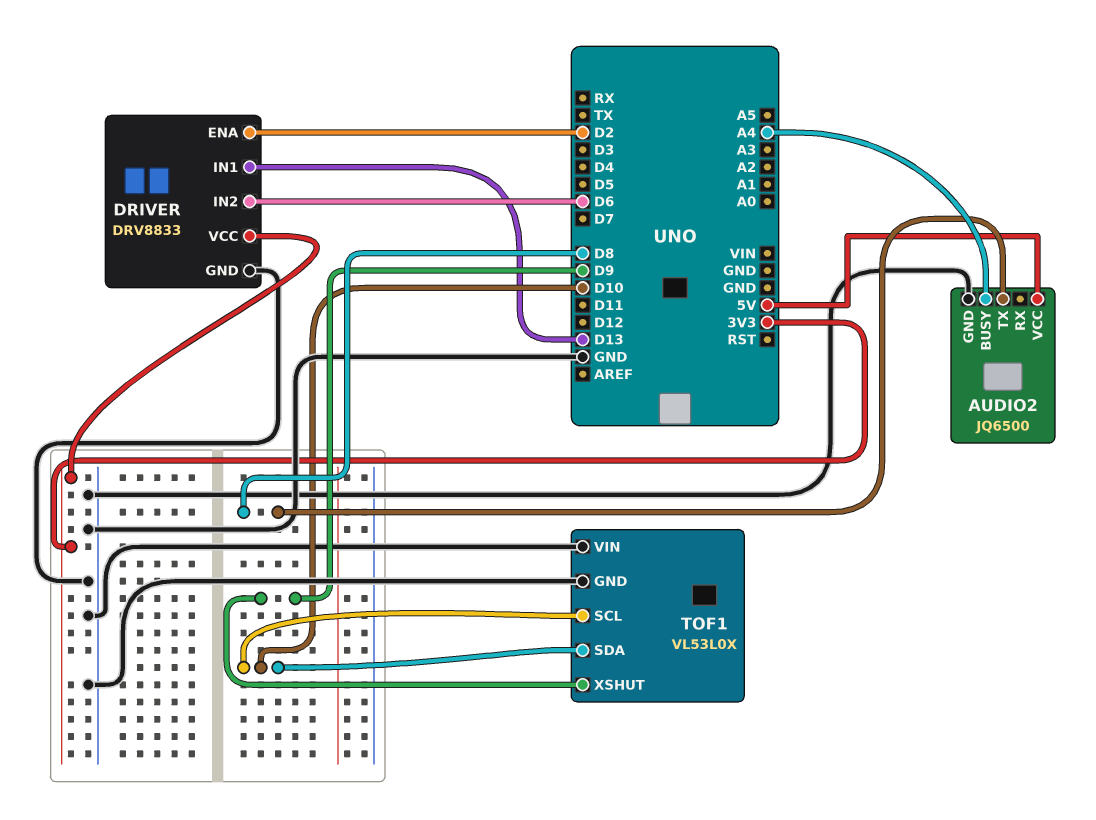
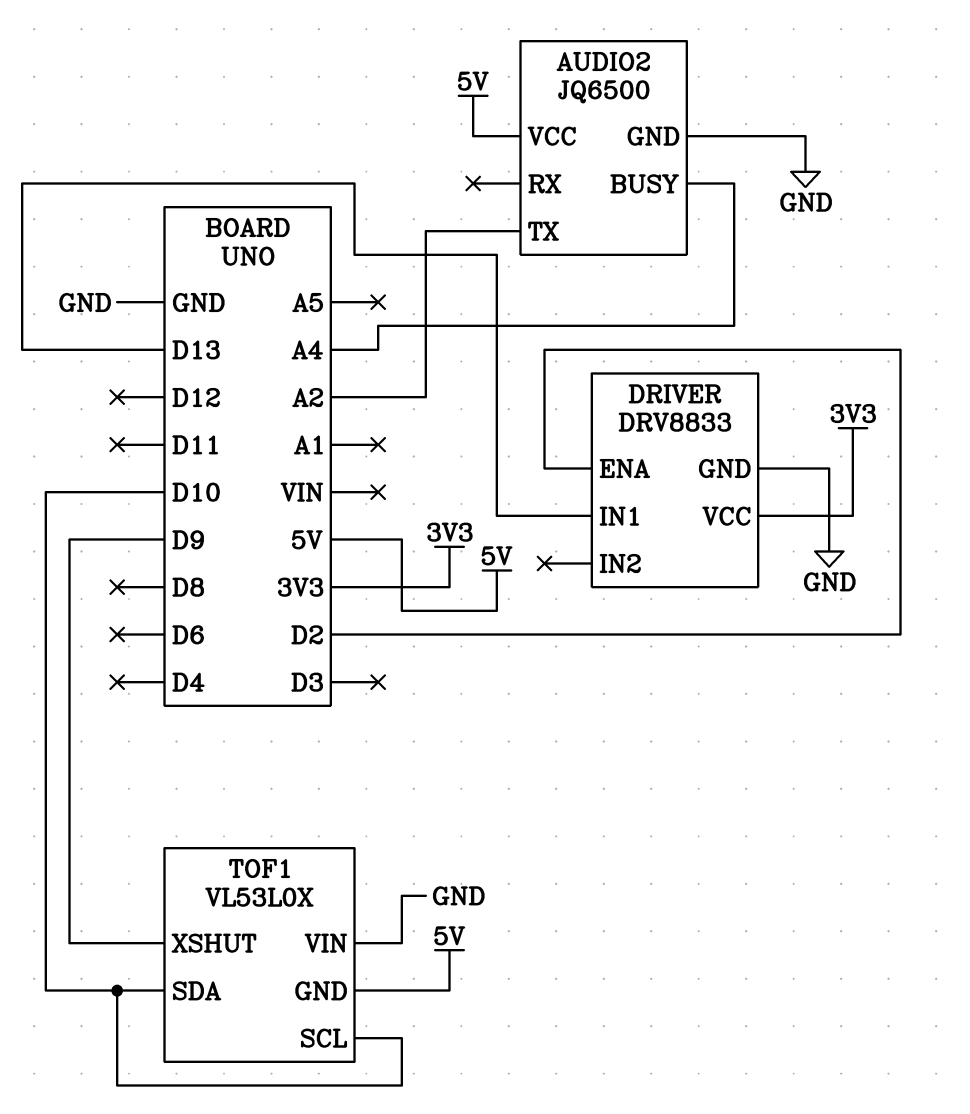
AUDIO2 pin TX: D8 -> A2
DRIVER pin IN2: D6 -> none
TOF1 pin GND: GND -> 5V

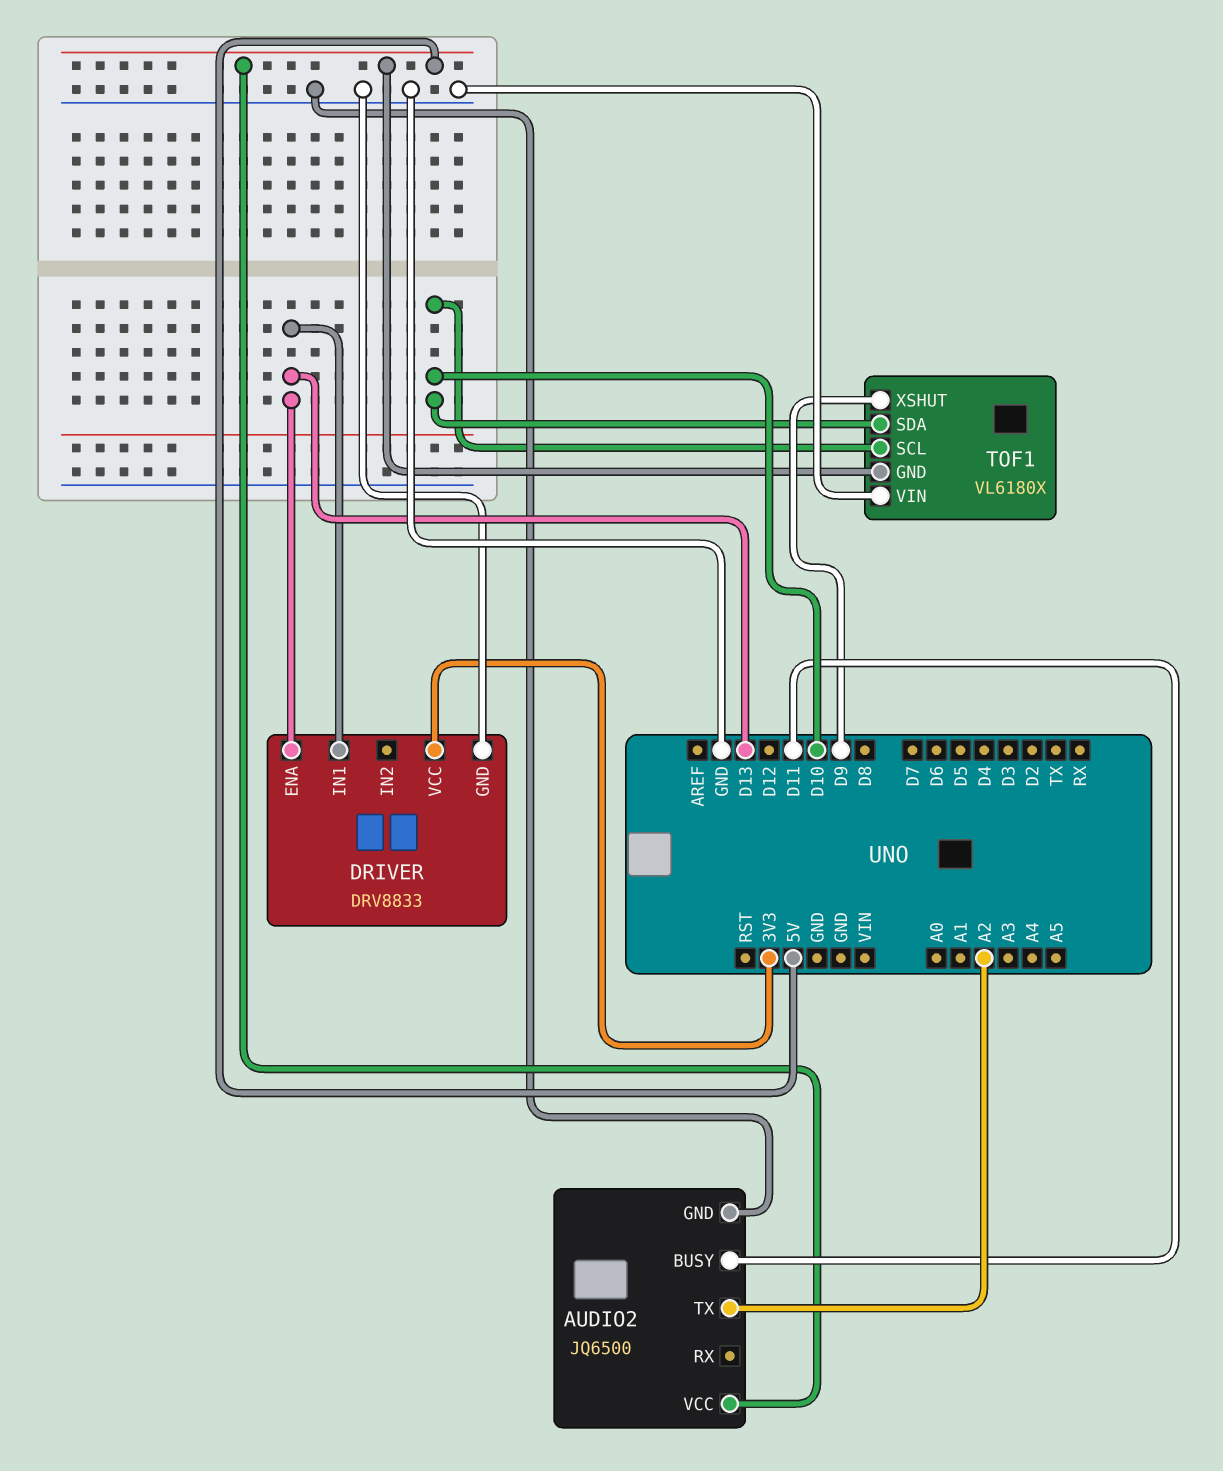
AUDIO2 pin BUSY: A4 -> D11
DRIVER pin ENA: D2 -> D13
TOF1: VL53L0X -> VL6180X

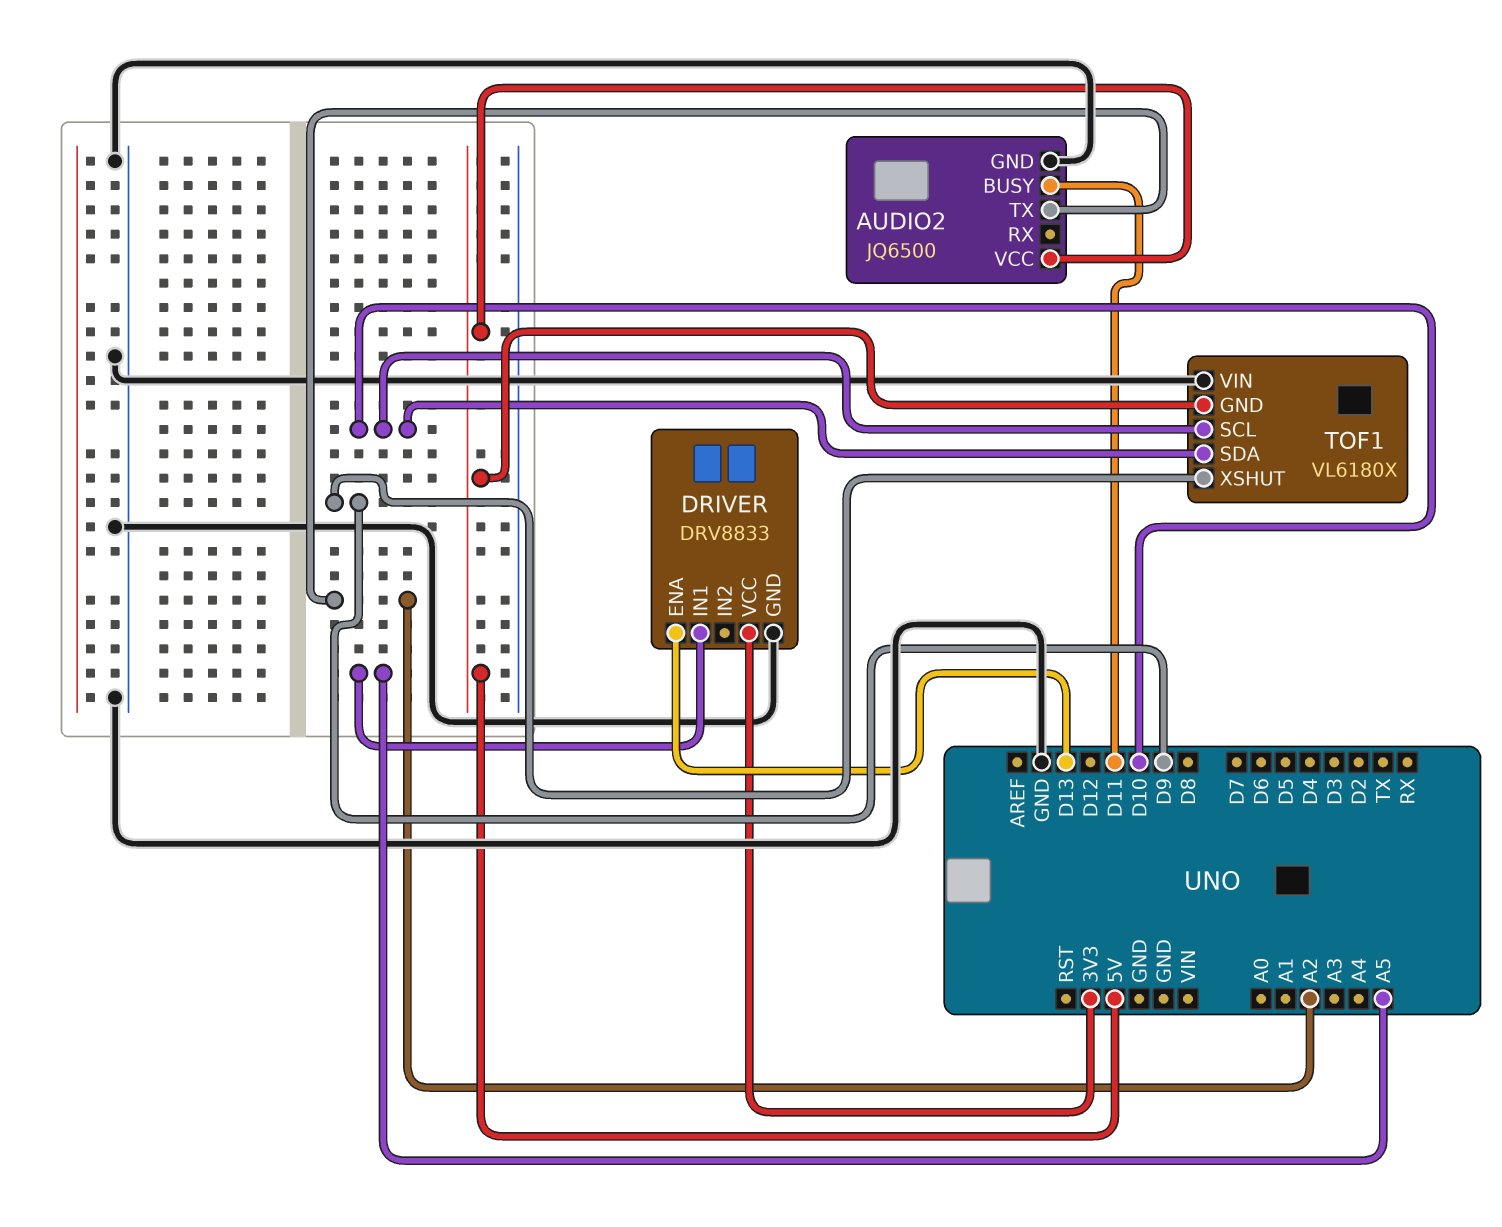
DRIVER pin IN1: D13 -> A5

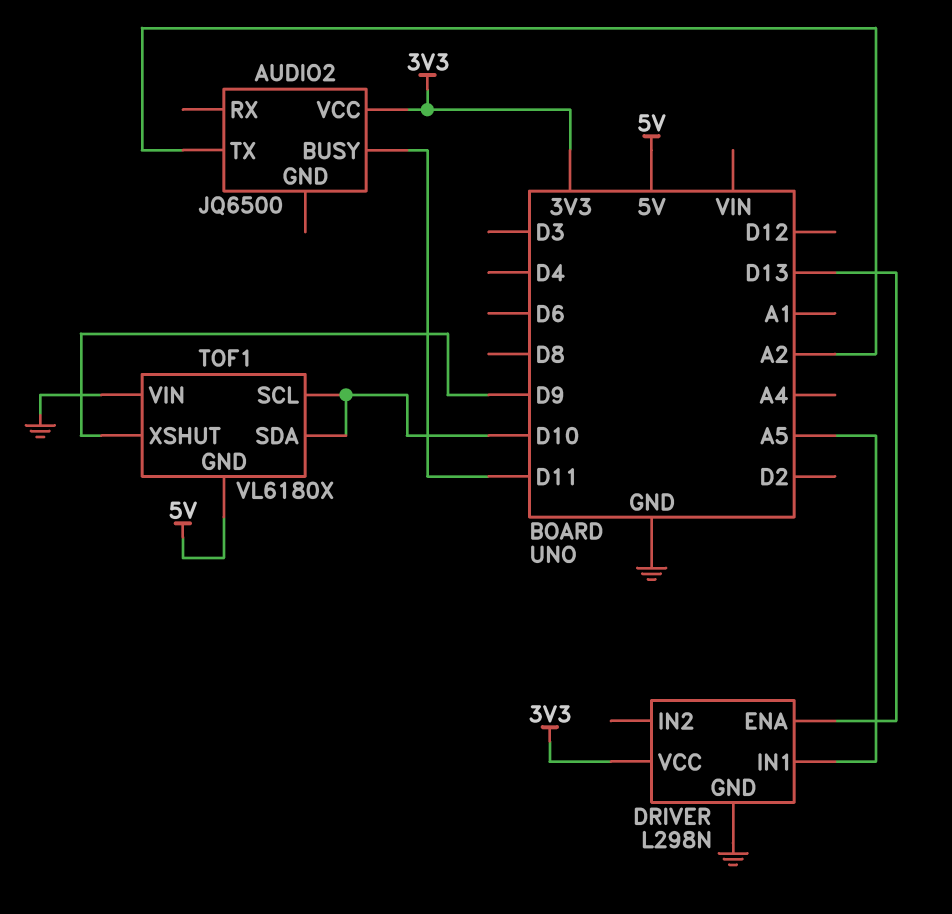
AUDIO2 pin GND: GND -> none
AUDIO2 pin VCC: 5V -> 3V3
DRIVER: DRV8833 -> L298N

